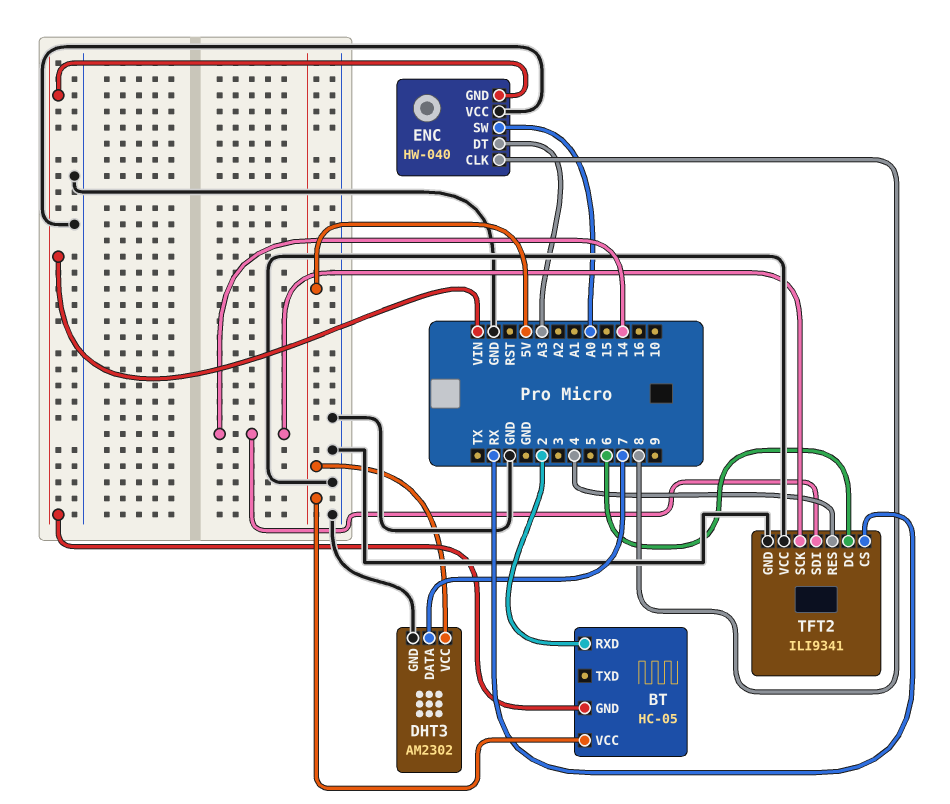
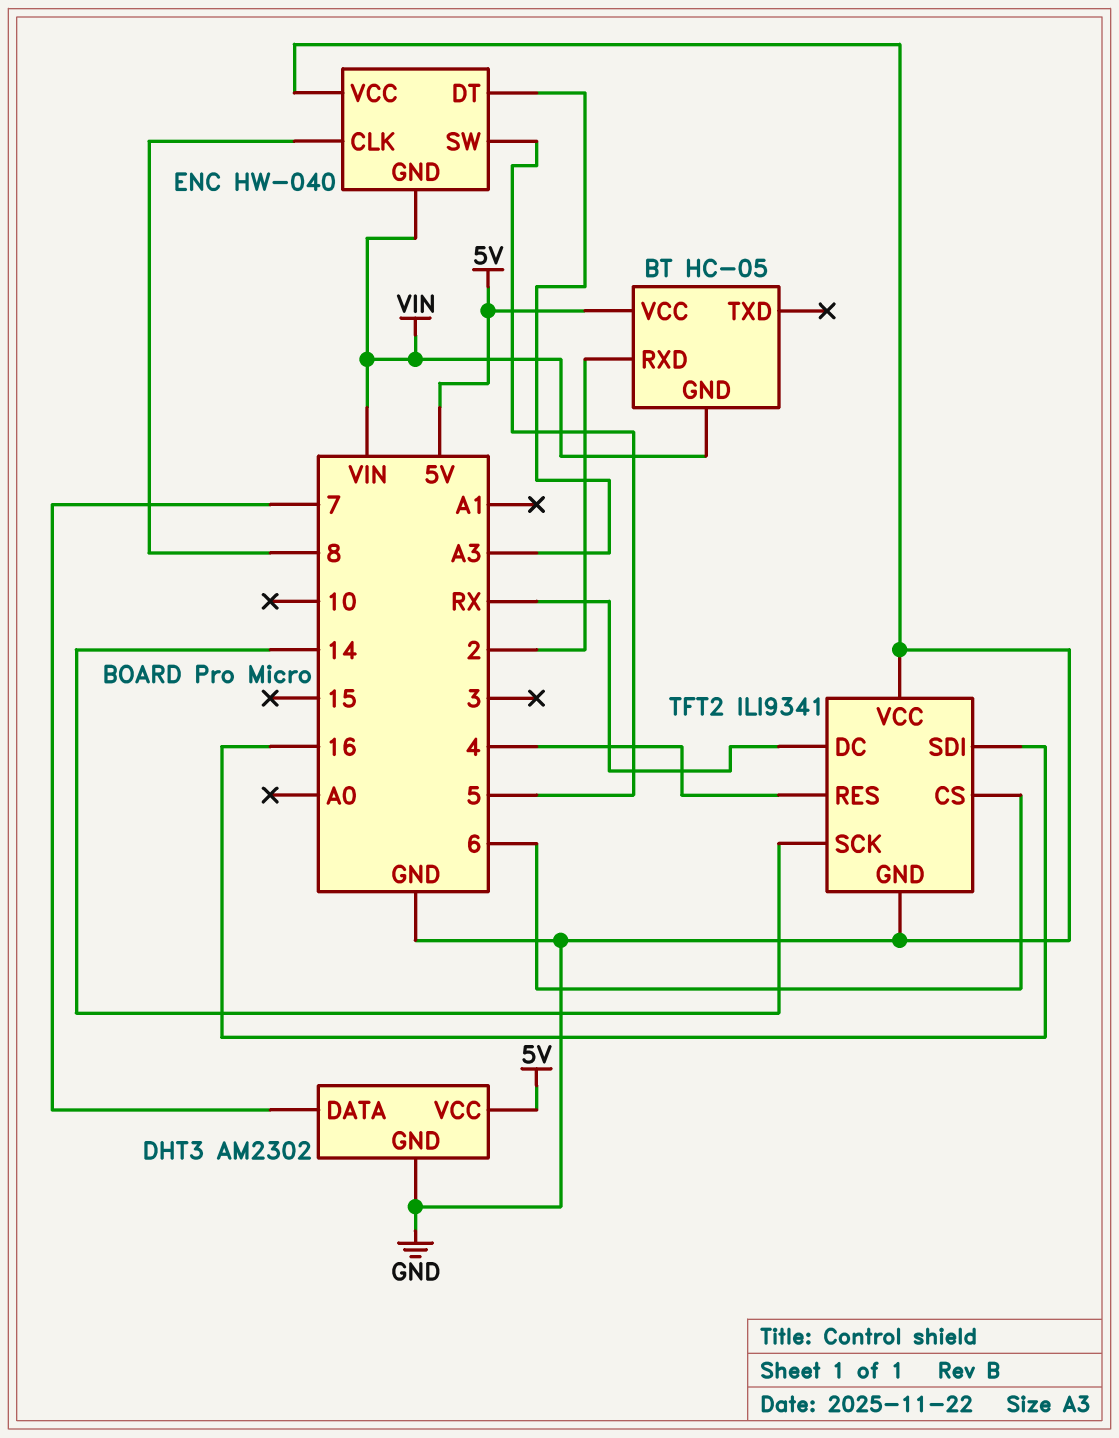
ENC pin SW: A0 -> 5
TFT2 pin CS: RX -> 6
TFT2 pin DC: 6 -> RX
TFT2 pin SDI: 14 -> 16

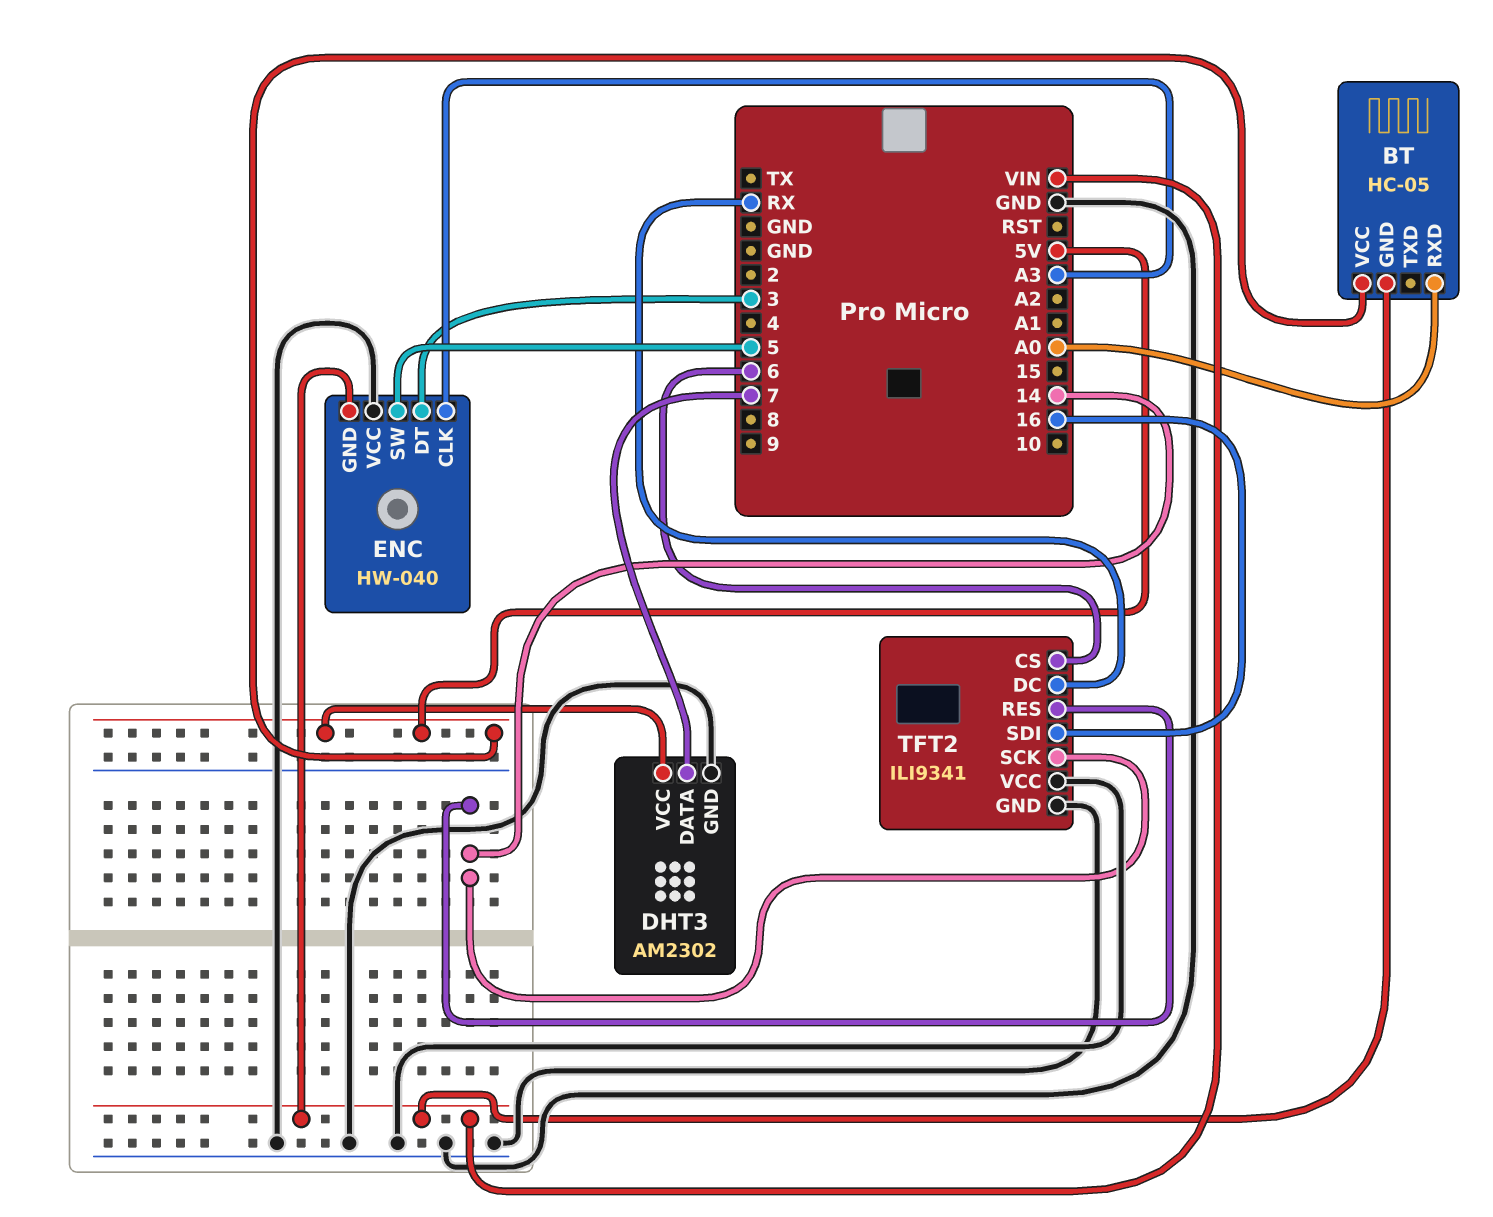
BT pin RXD: 2 -> A0
ENC pin CLK: 8 -> A3
ENC pin DT: A3 -> 3
TFT2 pin RES: 4 -> 14

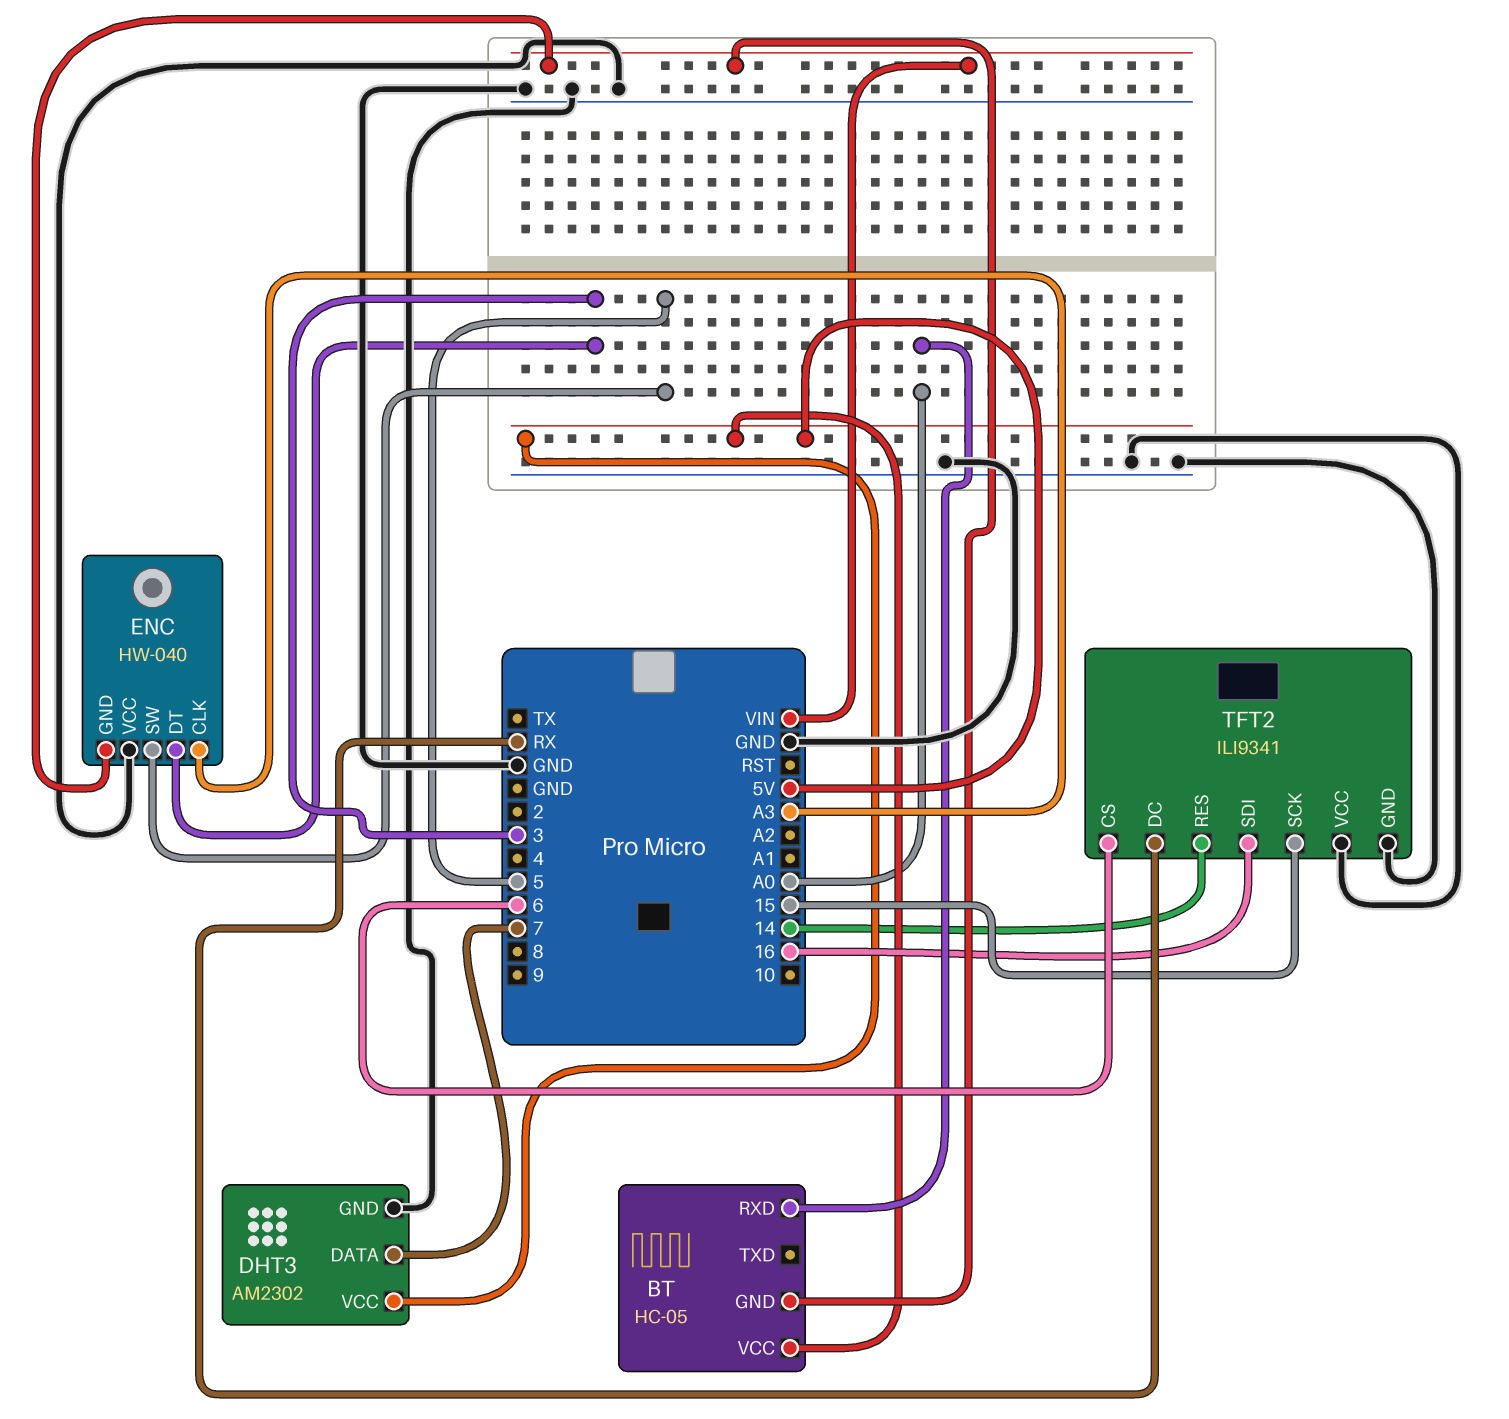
TFT2 pin SCK: 14 -> 15

